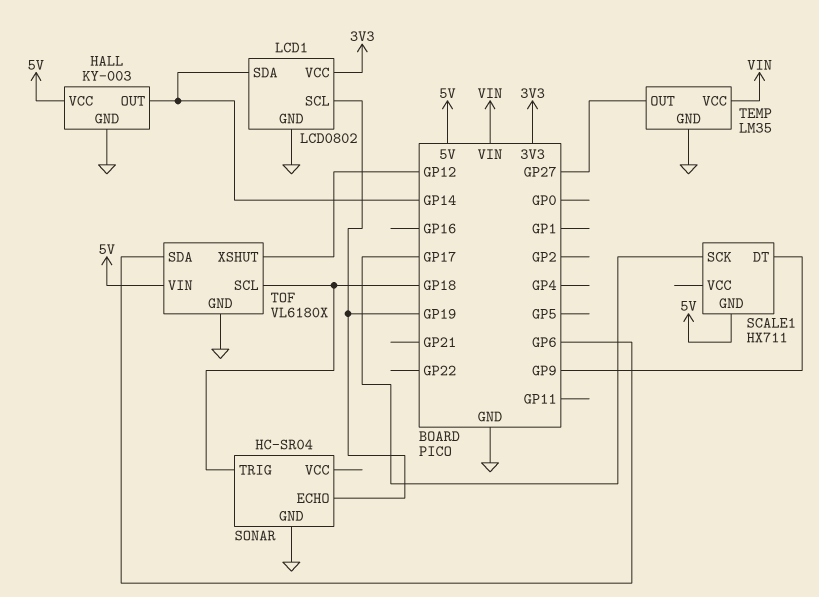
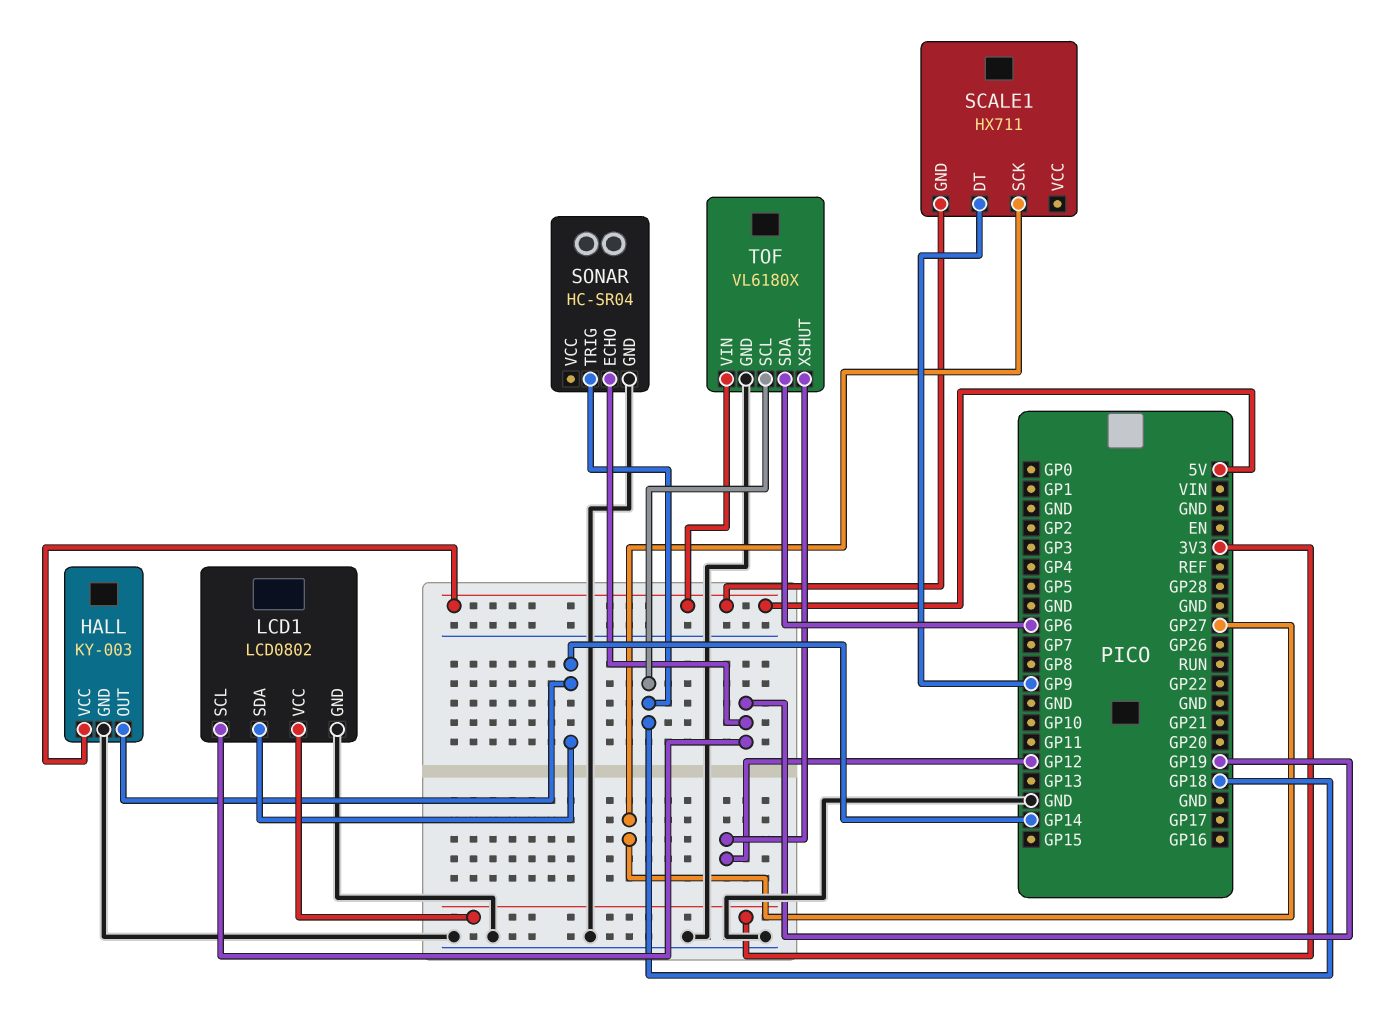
SCALE1 pin SCK: GP17 -> GP27
TEMP: LM35 -> none
TEMP pin GND: GND -> none
TEMP pin OUT: GP27 -> none
TEMP pin VCC: VIN -> none

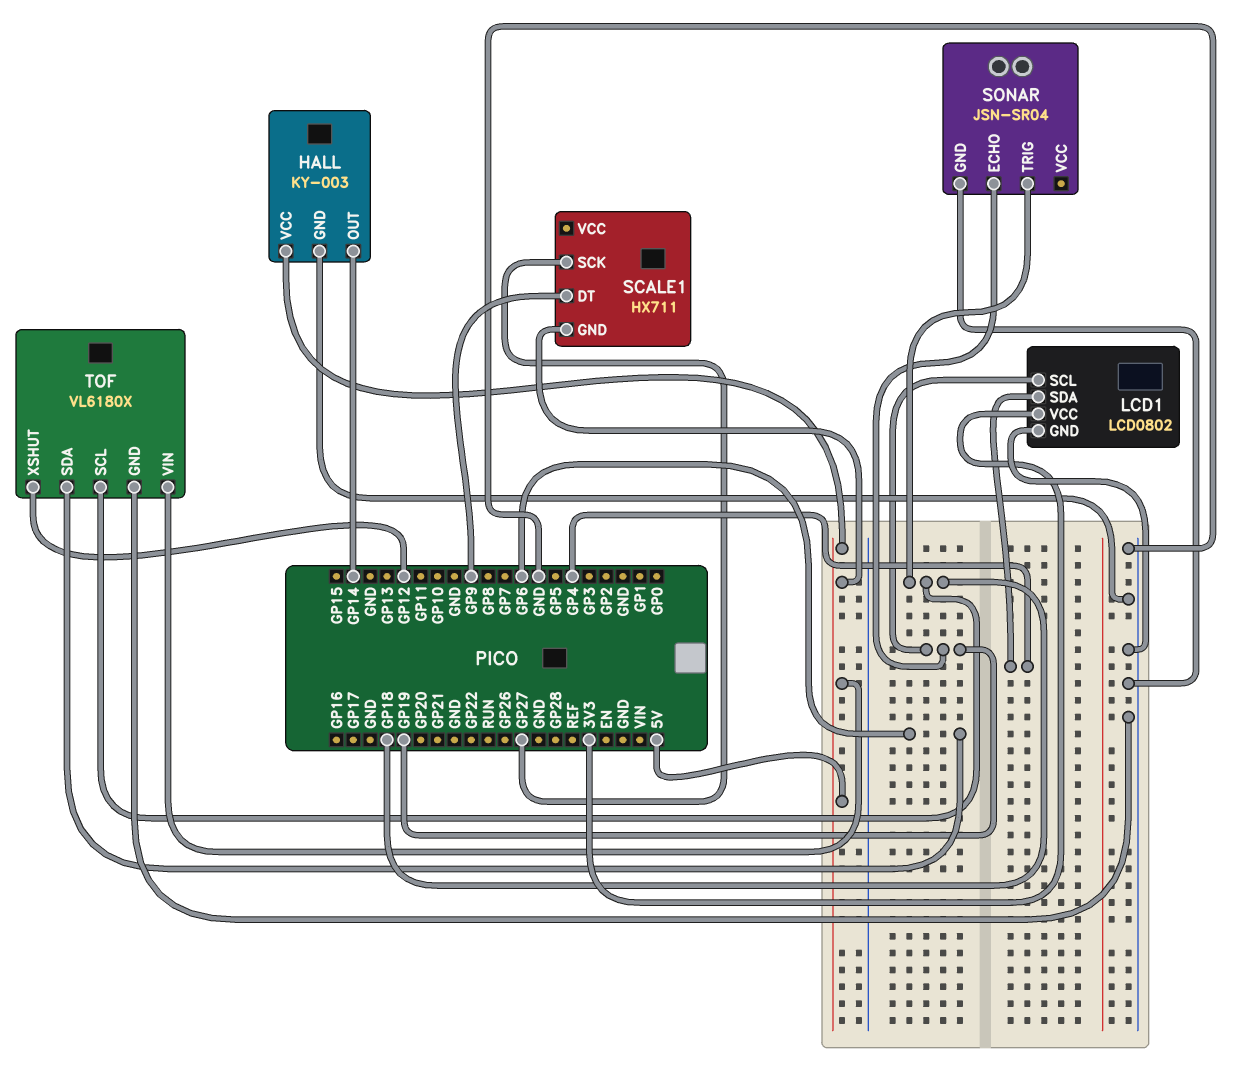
LCD1 pin SDA: GP14 -> GP4
SONAR: HC-SR04 -> JSN-SR04

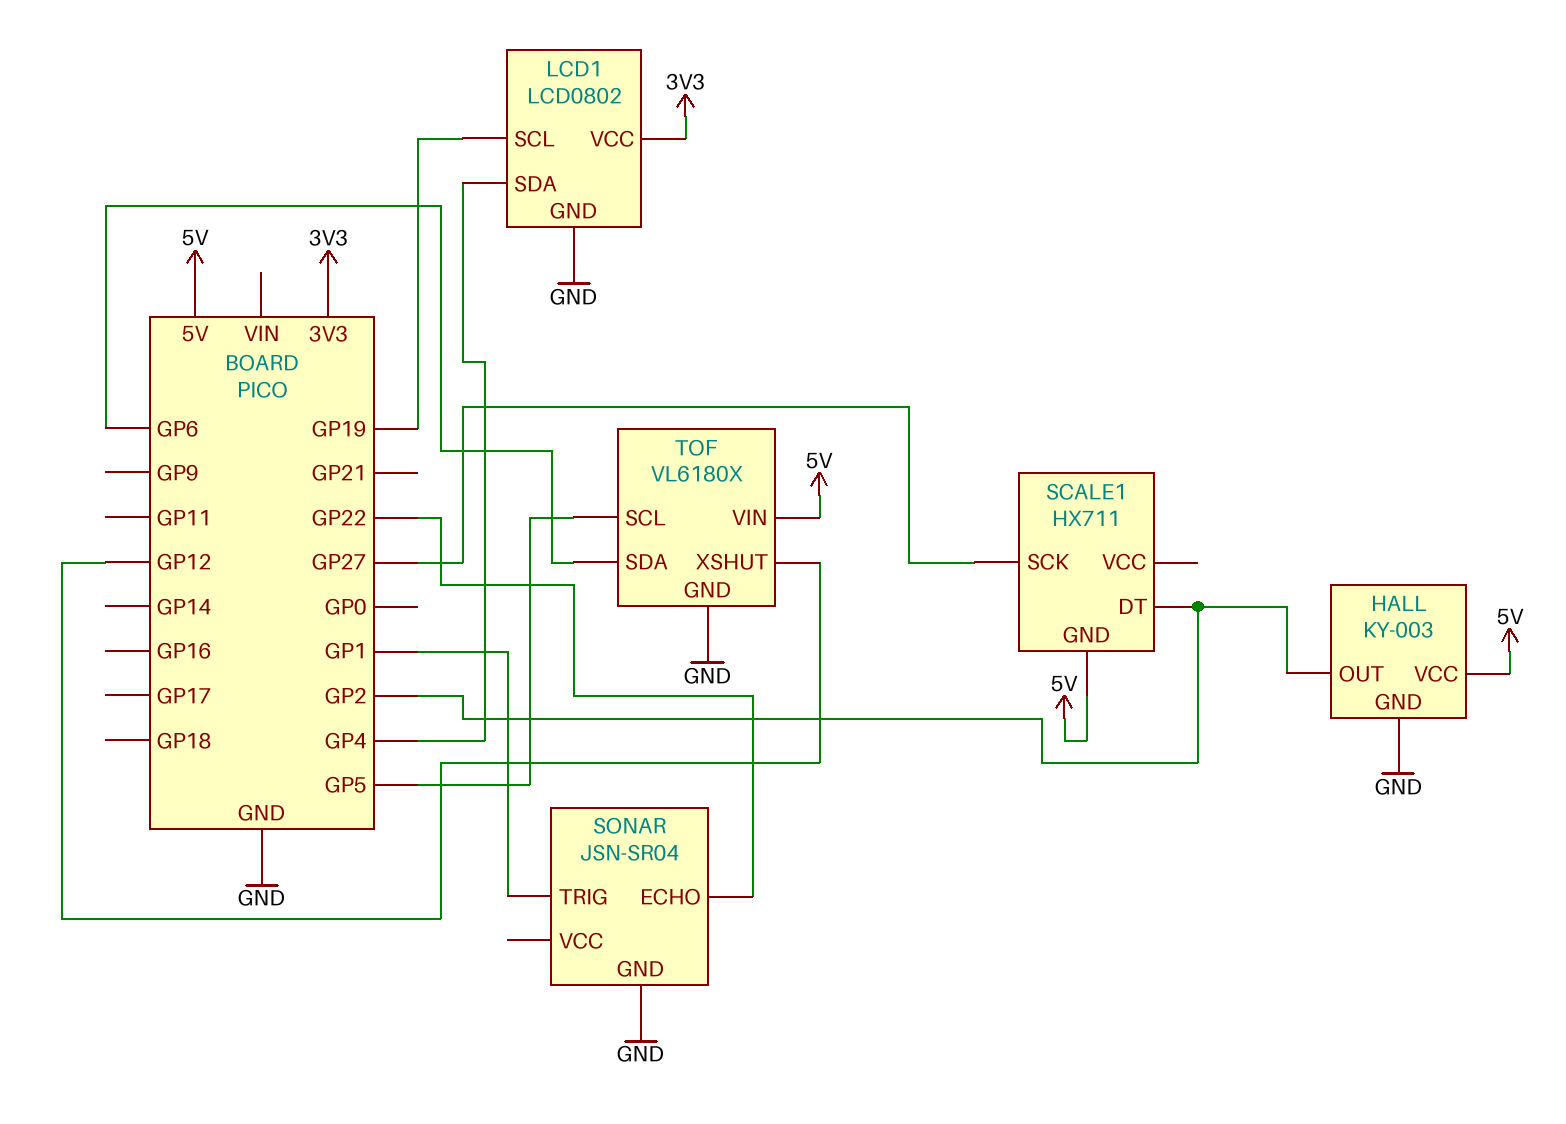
HALL pin OUT: GP14 -> GP2
SCALE1 pin DT: GP9 -> GP2
SONAR pin ECHO: GP19 -> GP22
SONAR pin TRIG: GP18 -> GP1
TOF pin SCL: GP18 -> GP5

